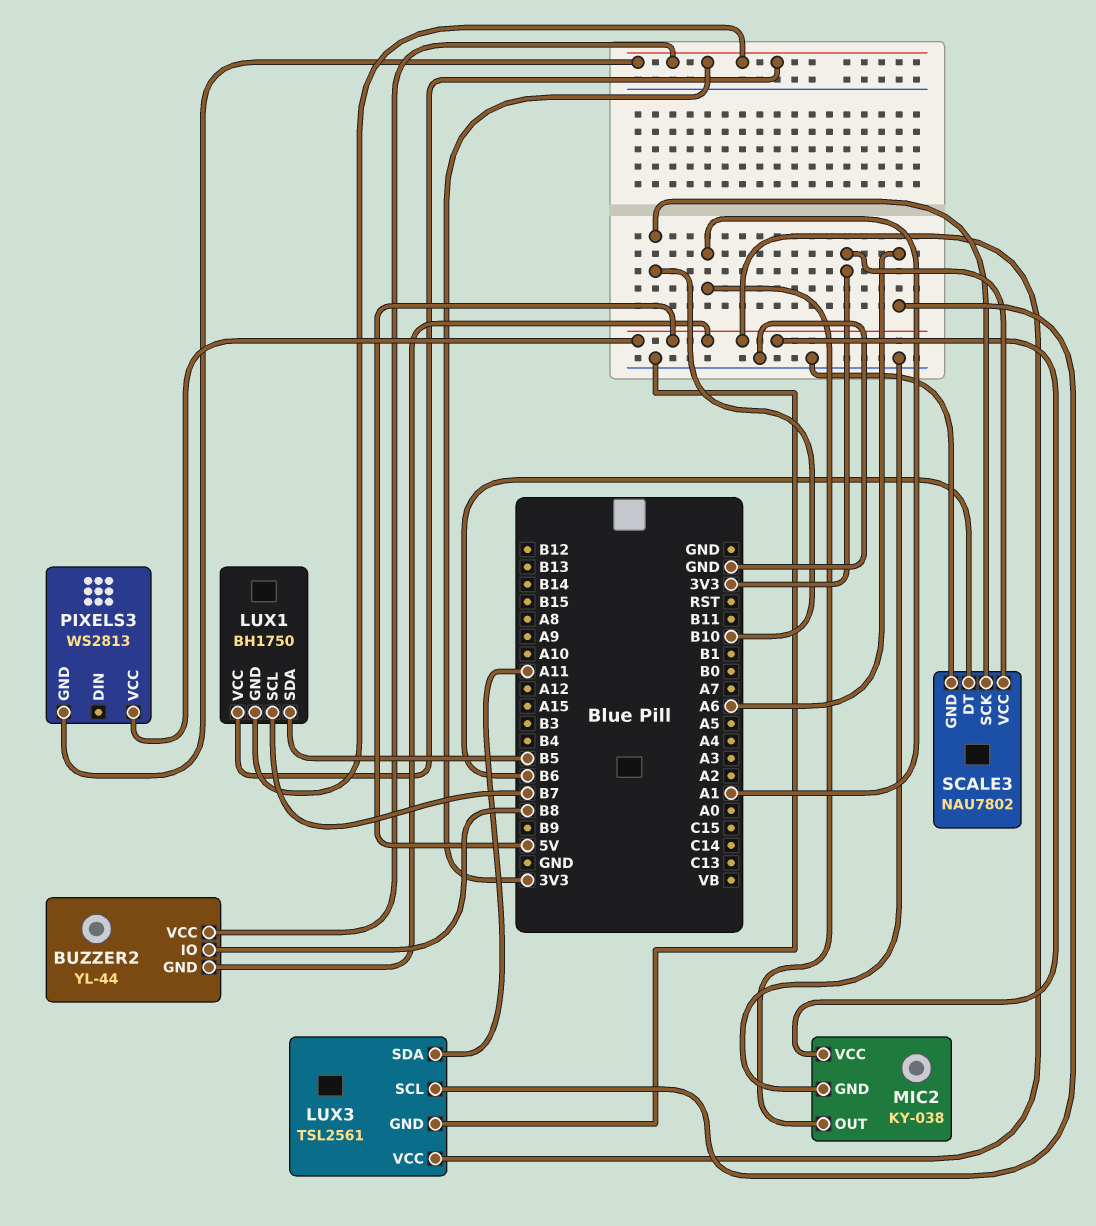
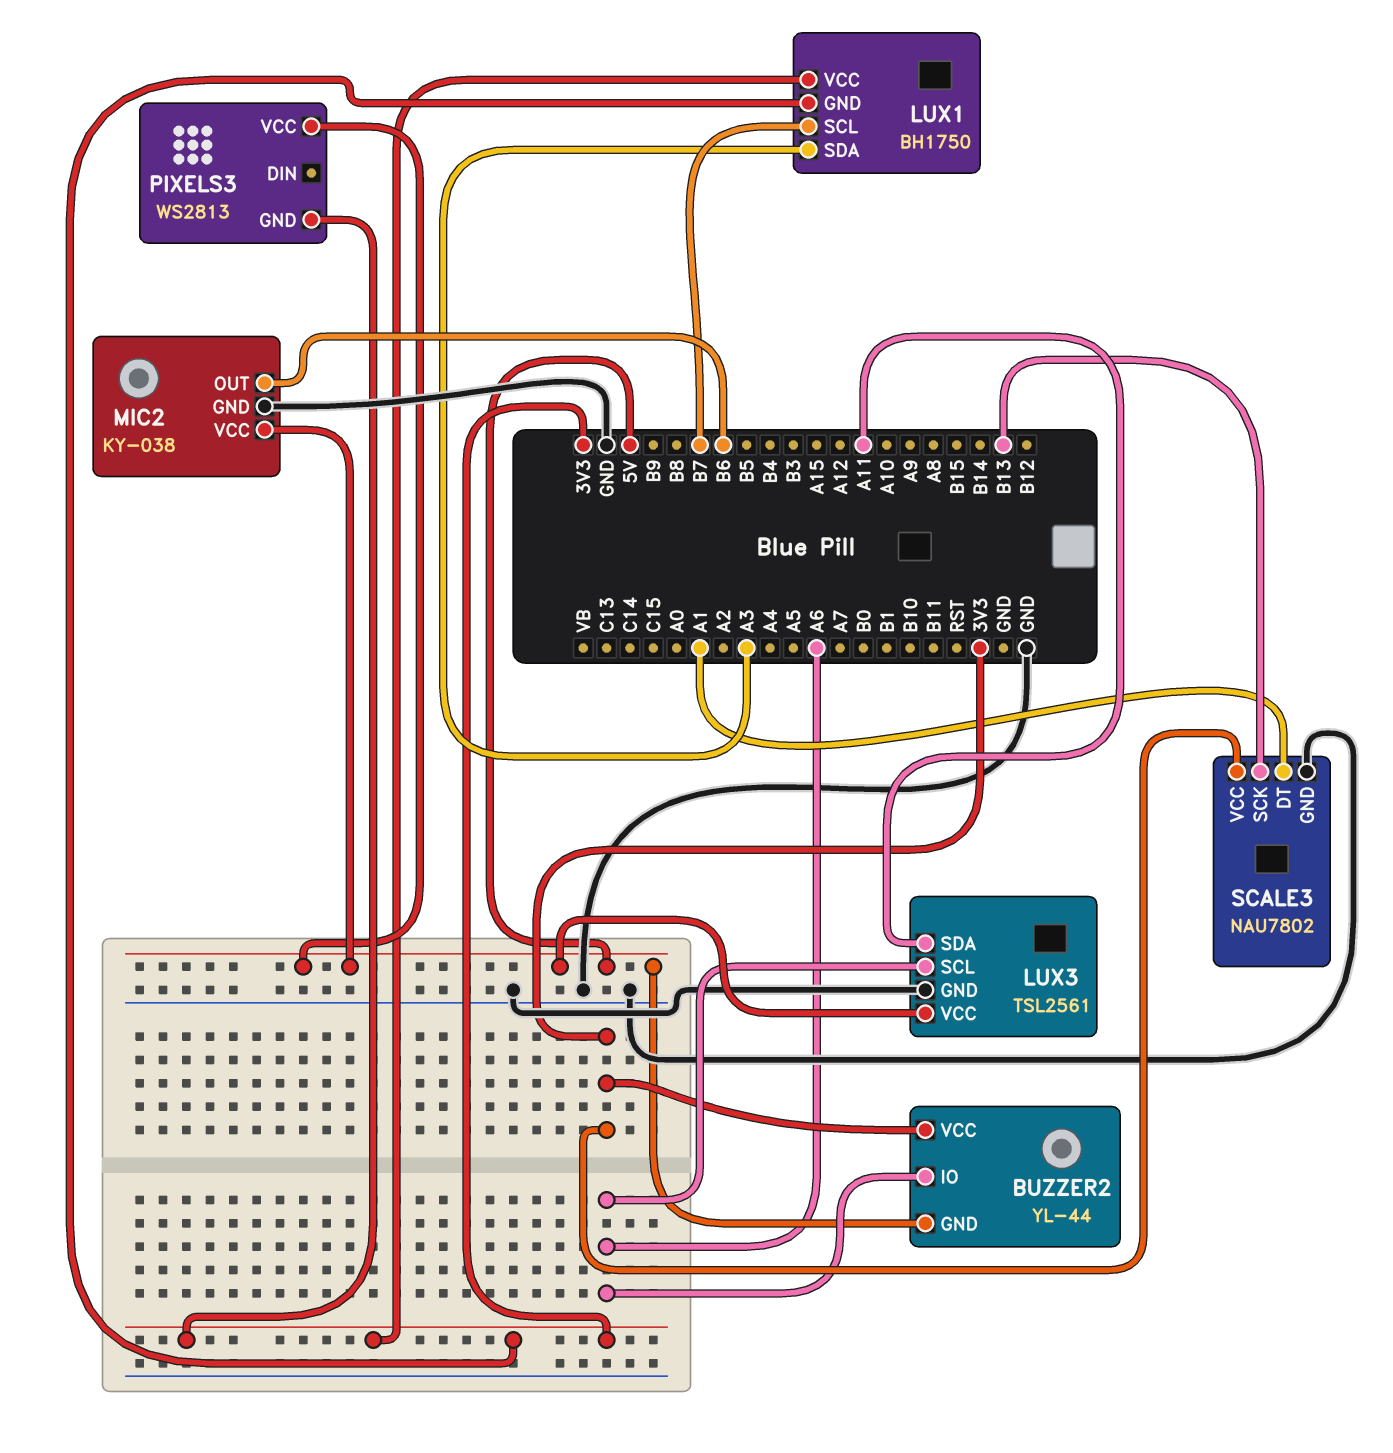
BUZZER2 pin IO: B8 -> A6
LUX1 pin SDA: B5 -> A3
MIC2 pin OUT: A1 -> B6
SCALE3 pin DT: B6 -> A1
SCALE3 pin SCK: B10 -> B13

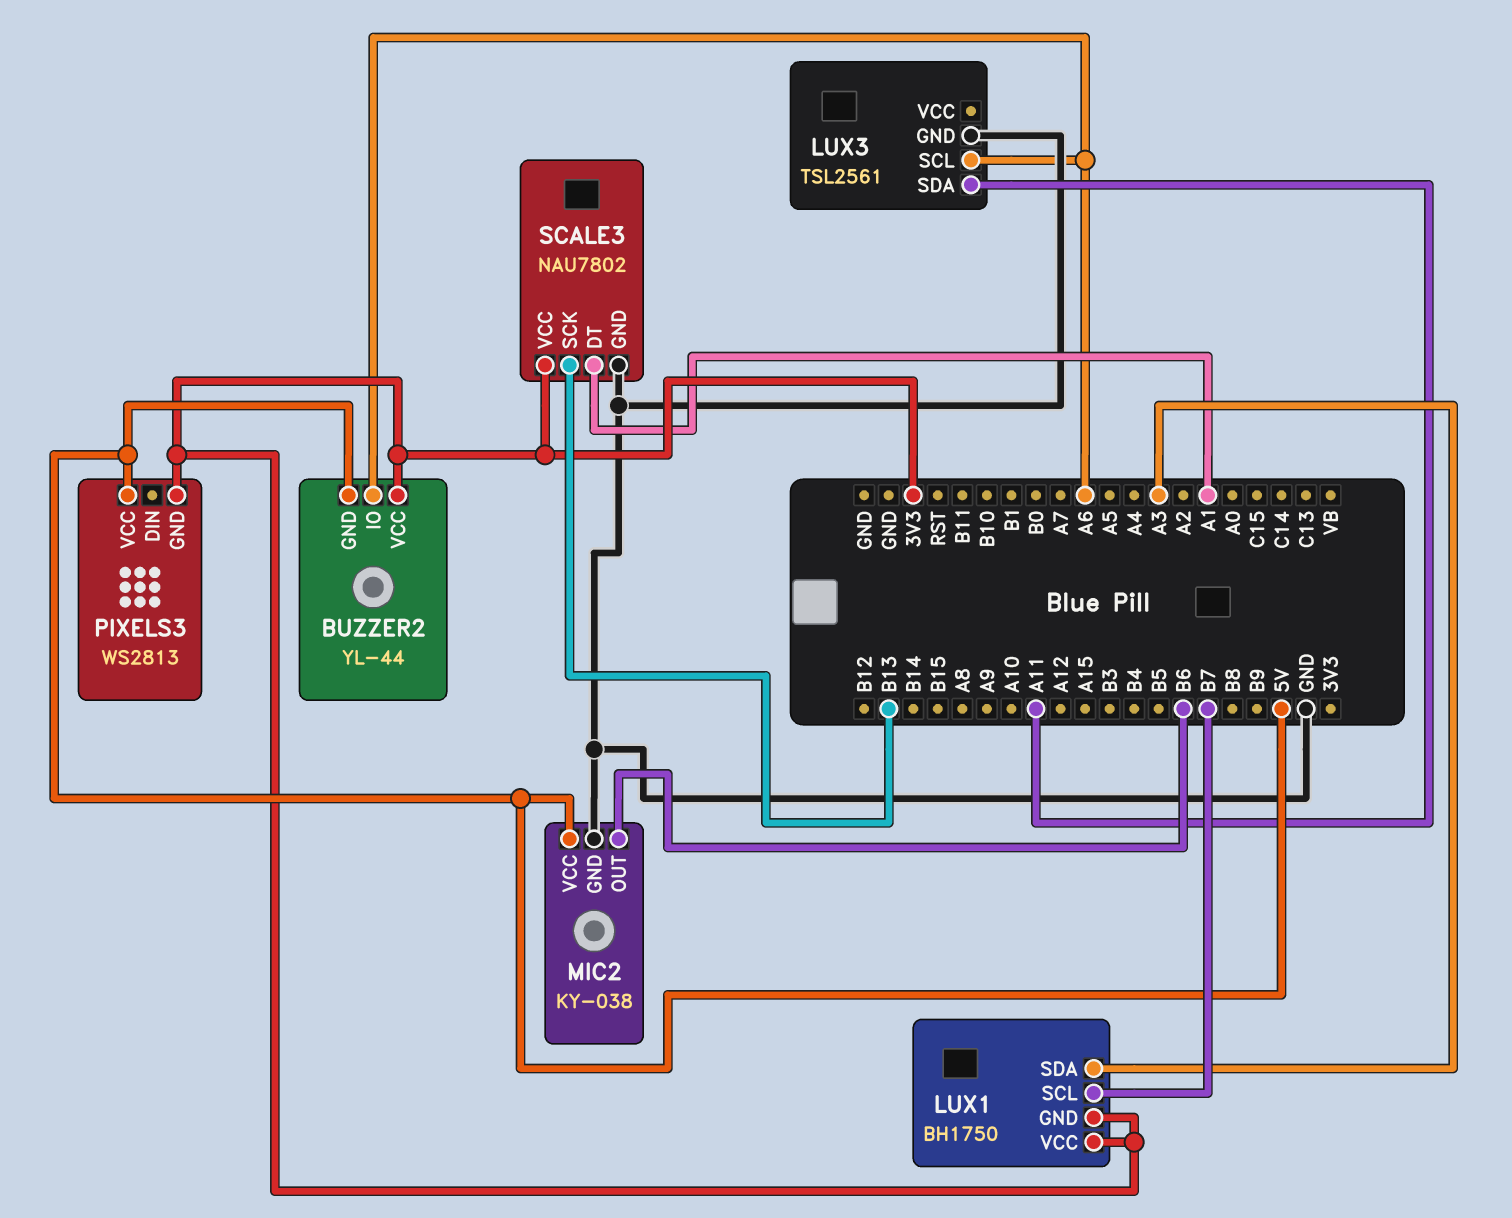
LUX3 pin VCC: 5V -> none

